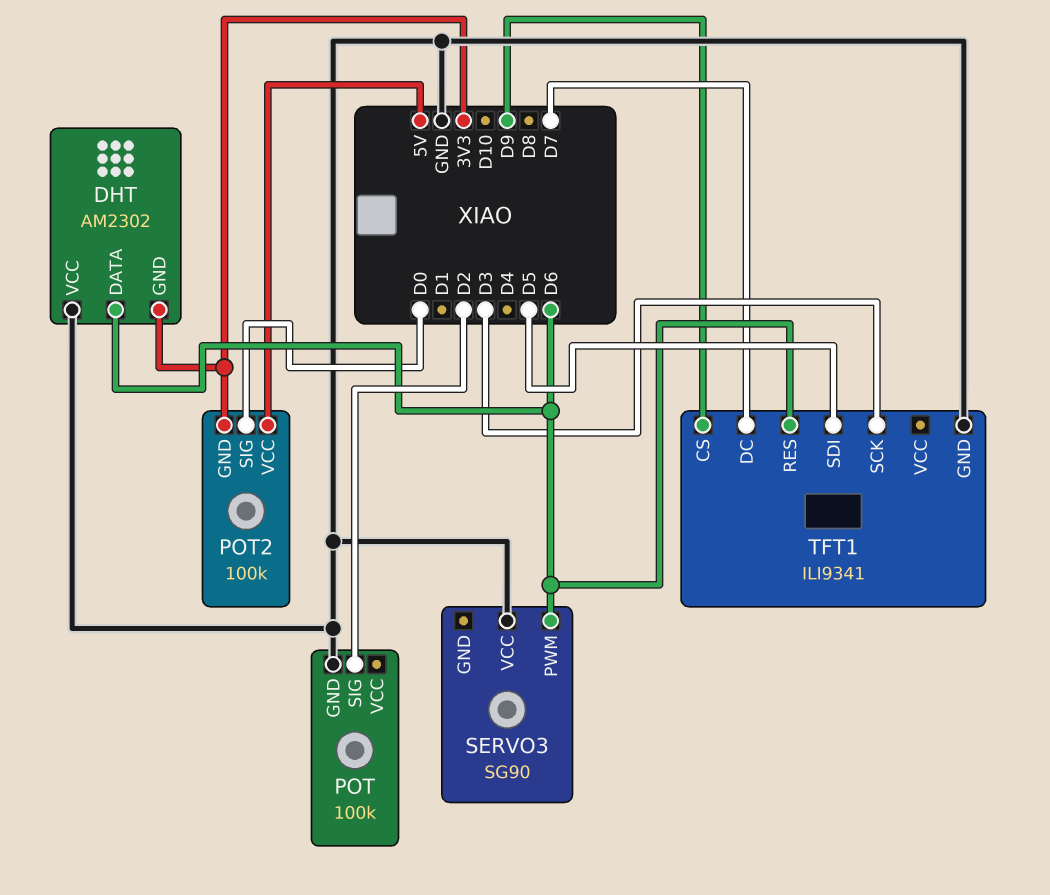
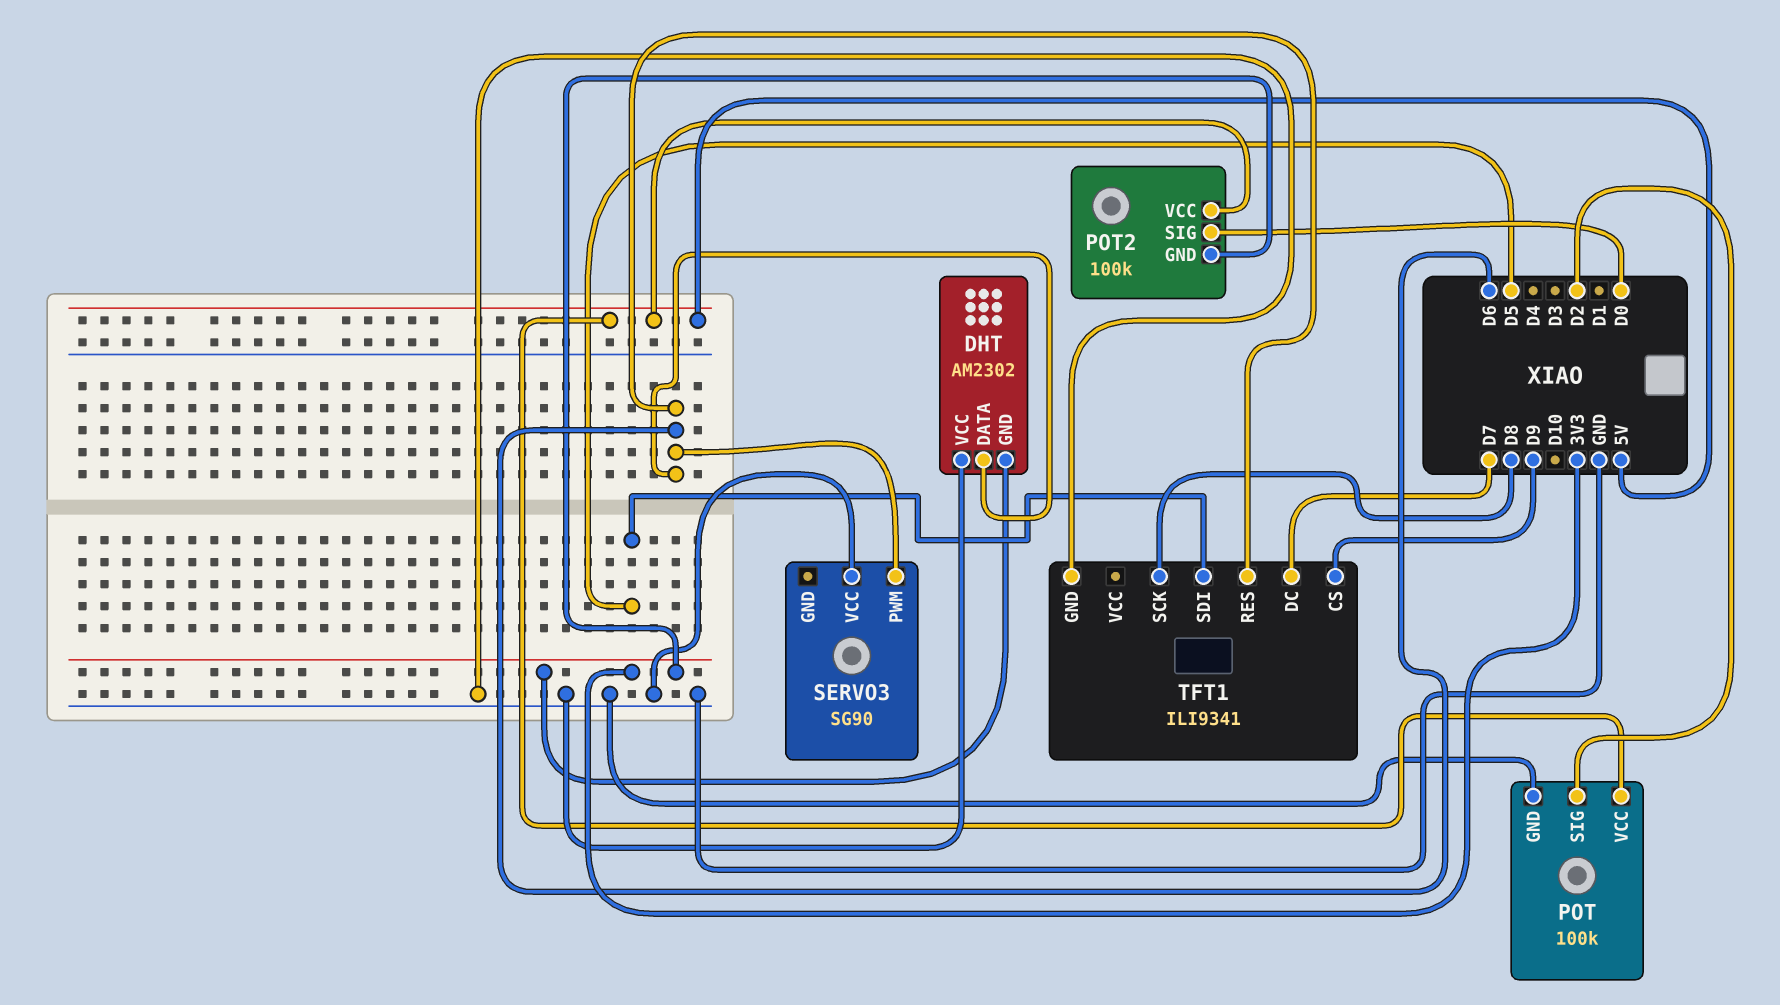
POT pin VCC: none -> 5V
TFT1 pin SCK: D3 -> D8

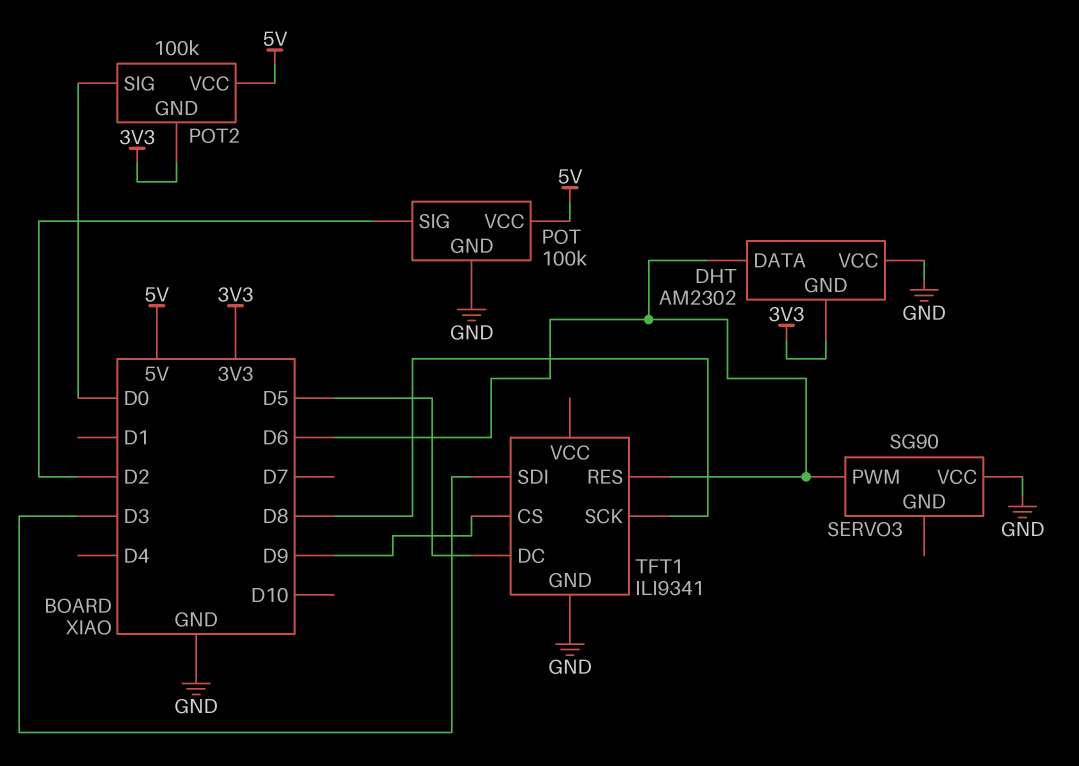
TFT1 pin DC: D7 -> D5
TFT1 pin SDI: D5 -> D3

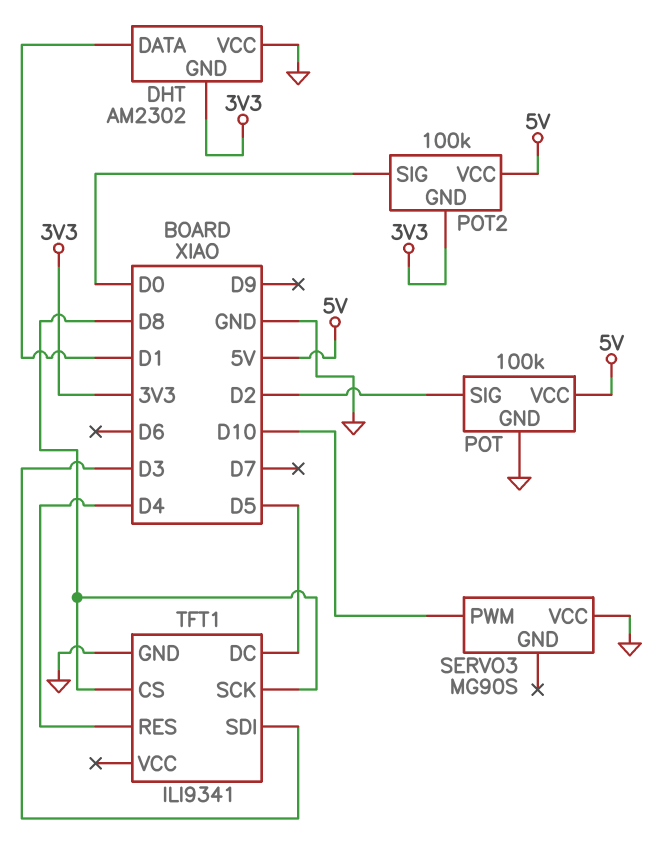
DHT pin DATA: D6 -> D1
SERVO3: SG90 -> MG90S
SERVO3 pin PWM: D6 -> D10
TFT1 pin CS: D9 -> D8
TFT1 pin RES: D6 -> D4

